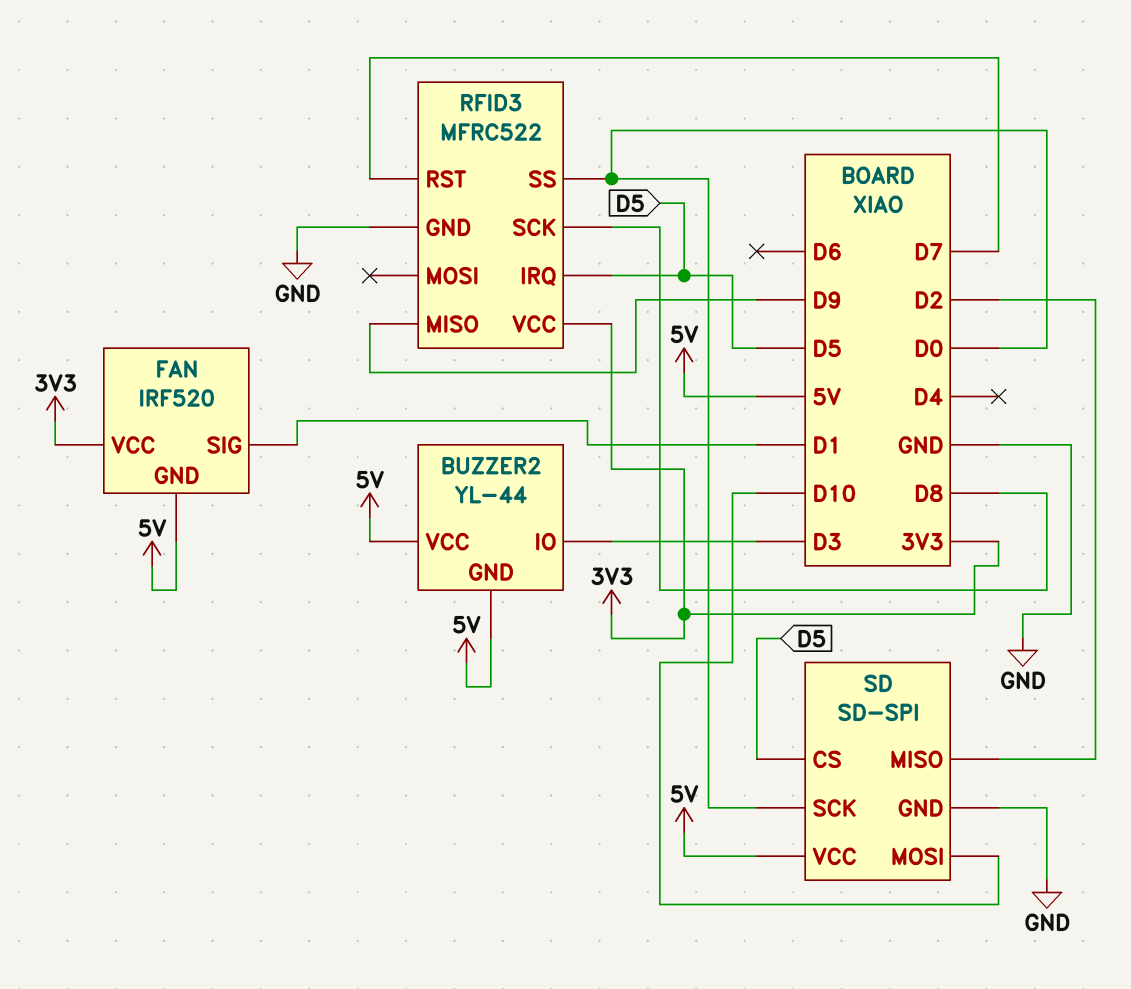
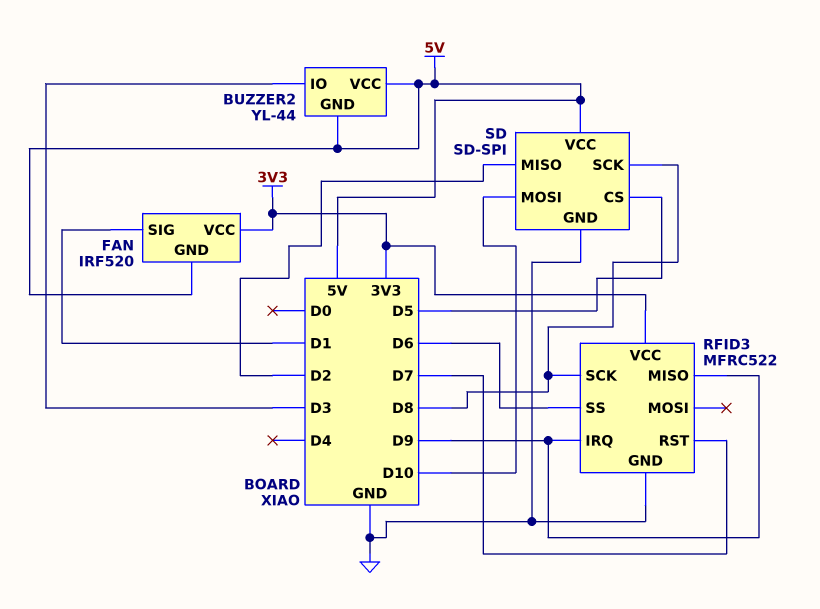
RFID3 pin IRQ: D5 -> D9
RFID3 pin SS: D0 -> D6
SD pin SCK: D0 -> D8

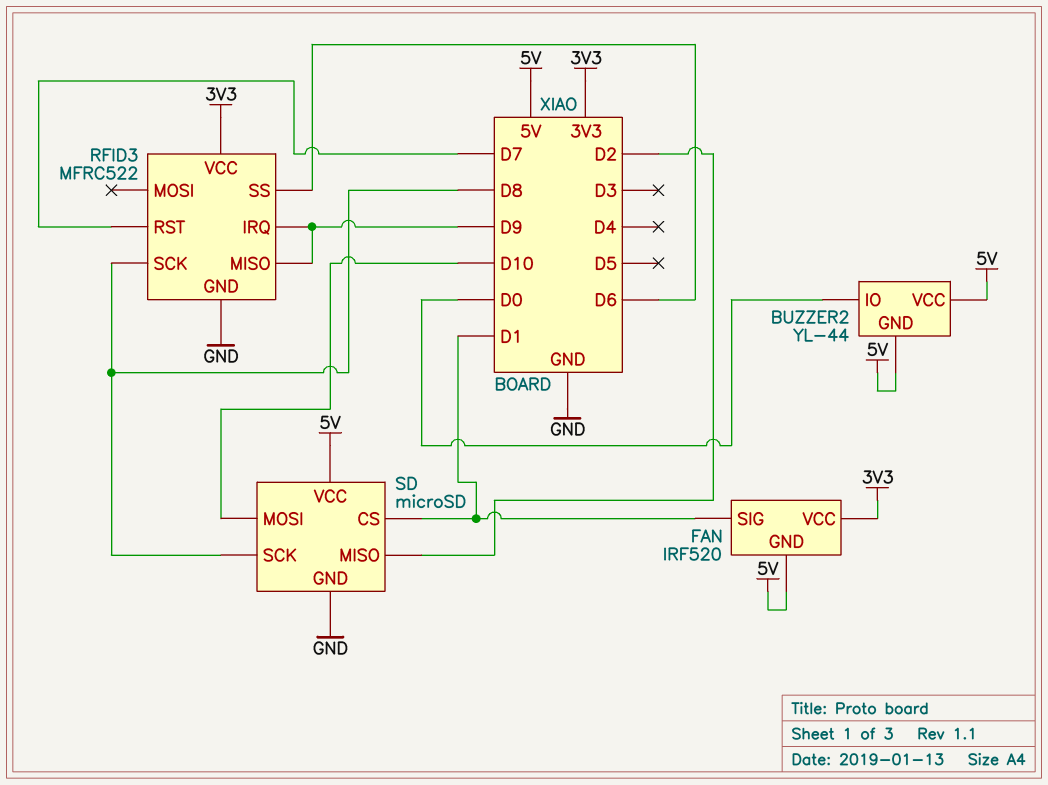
BUZZER2 pin IO: D3 -> D0
SD: SD-SPI -> microSD
SD pin CS: D5 -> D1

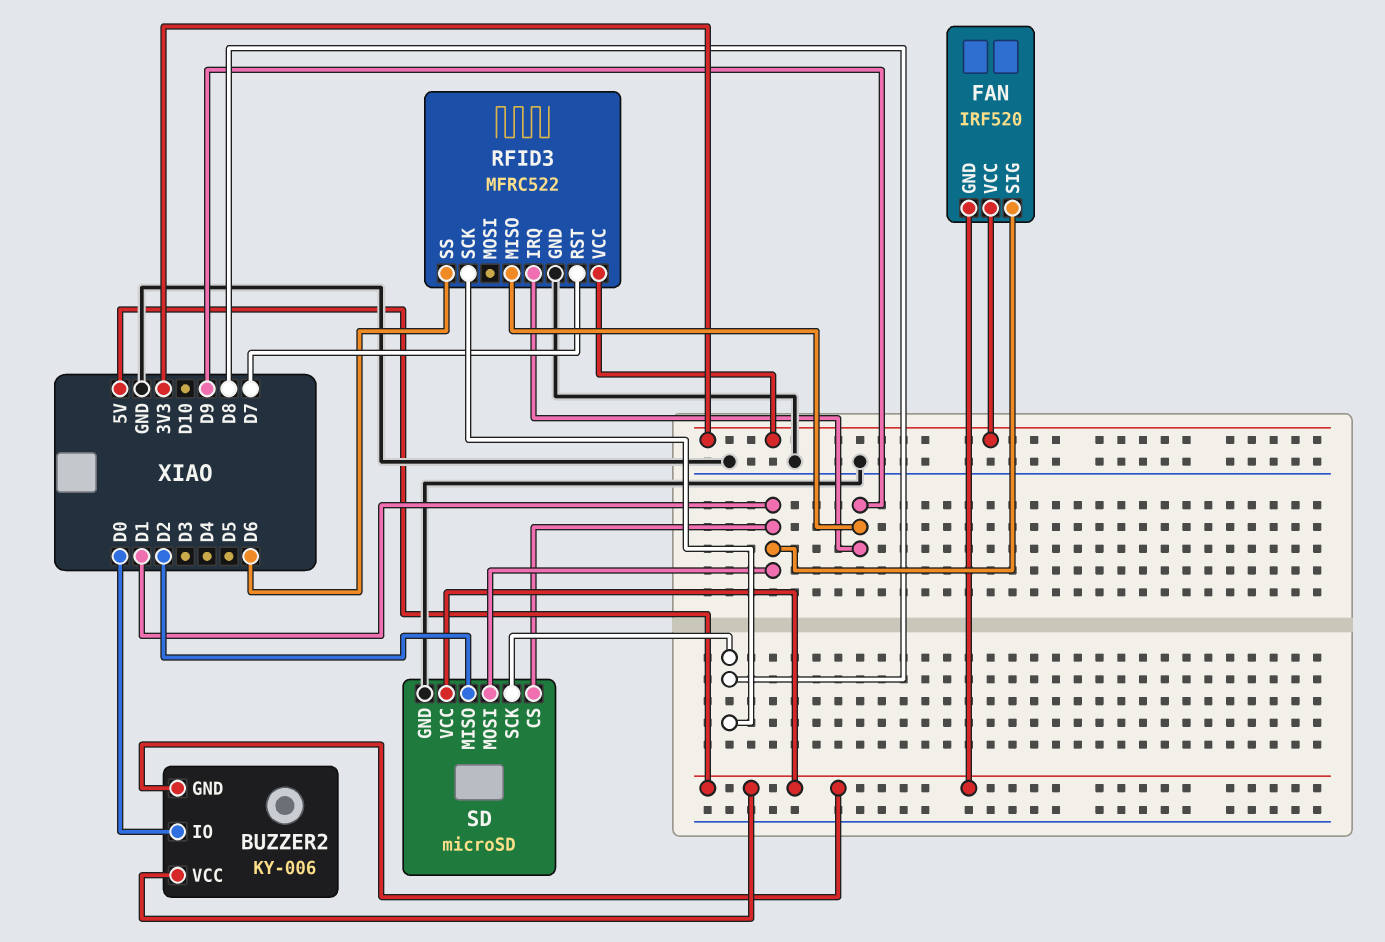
BUZZER2: YL-44 -> KY-006
SD pin MOSI: D10 -> D1

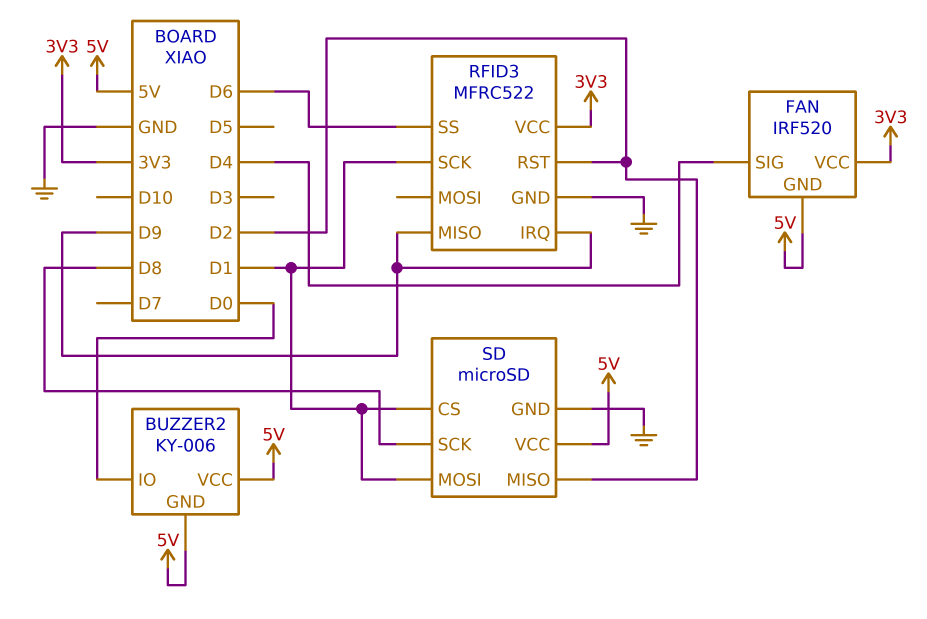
FAN pin SIG: D1 -> D4
RFID3 pin RST: D7 -> D2
RFID3 pin SCK: D8 -> D1

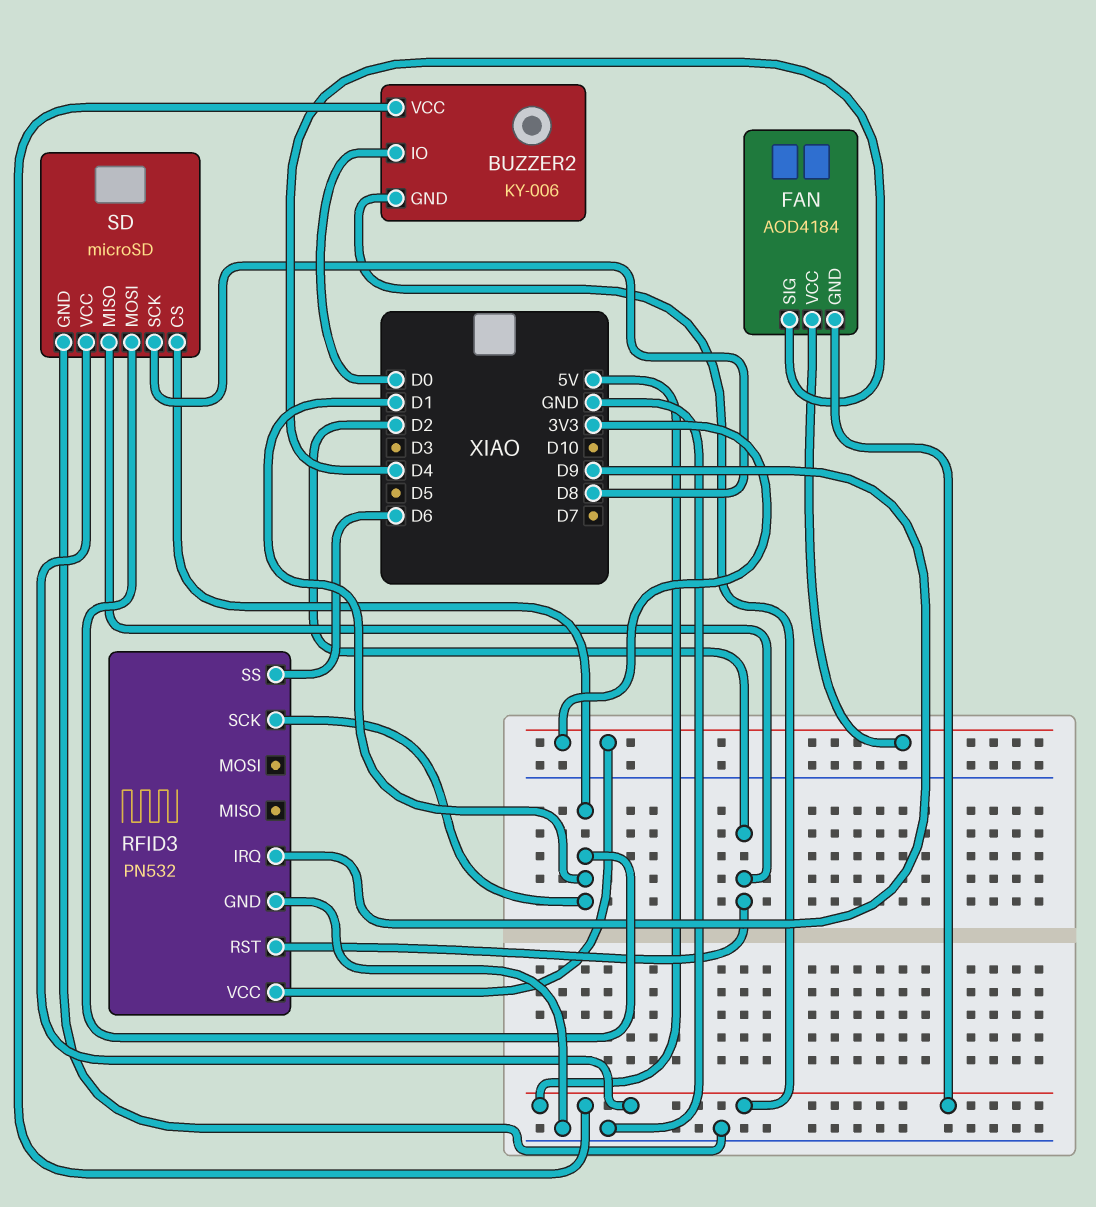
FAN: IRF520 -> AOD4184
RFID3: MFRC522 -> PN532
RFID3 pin MISO: D9 -> none

